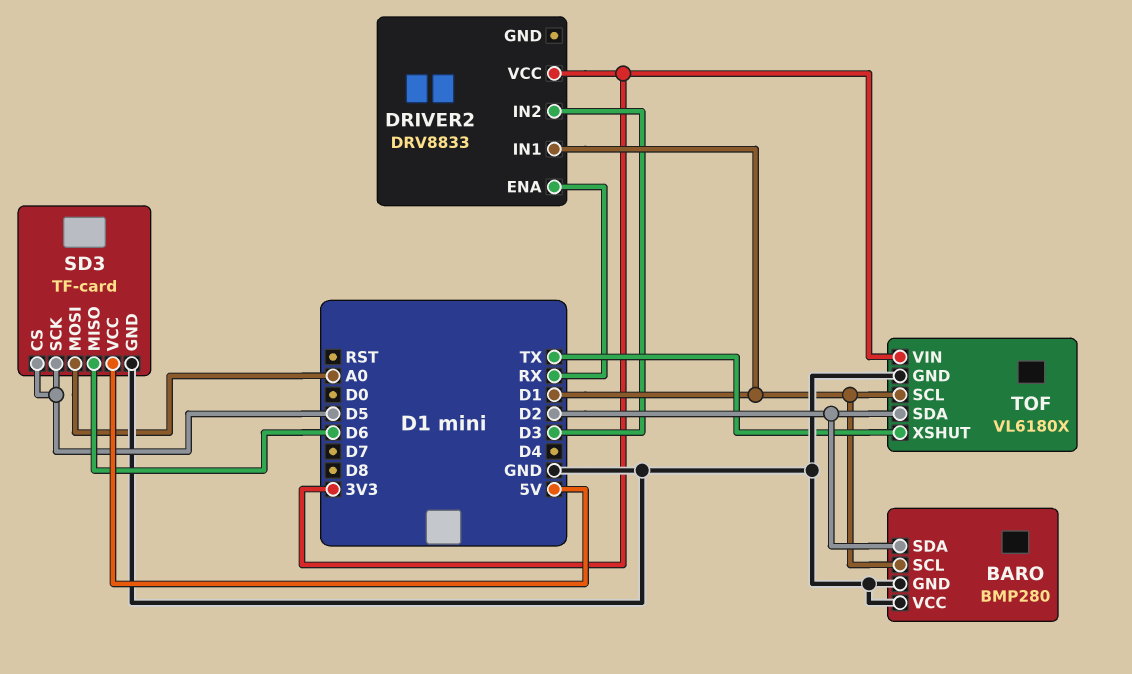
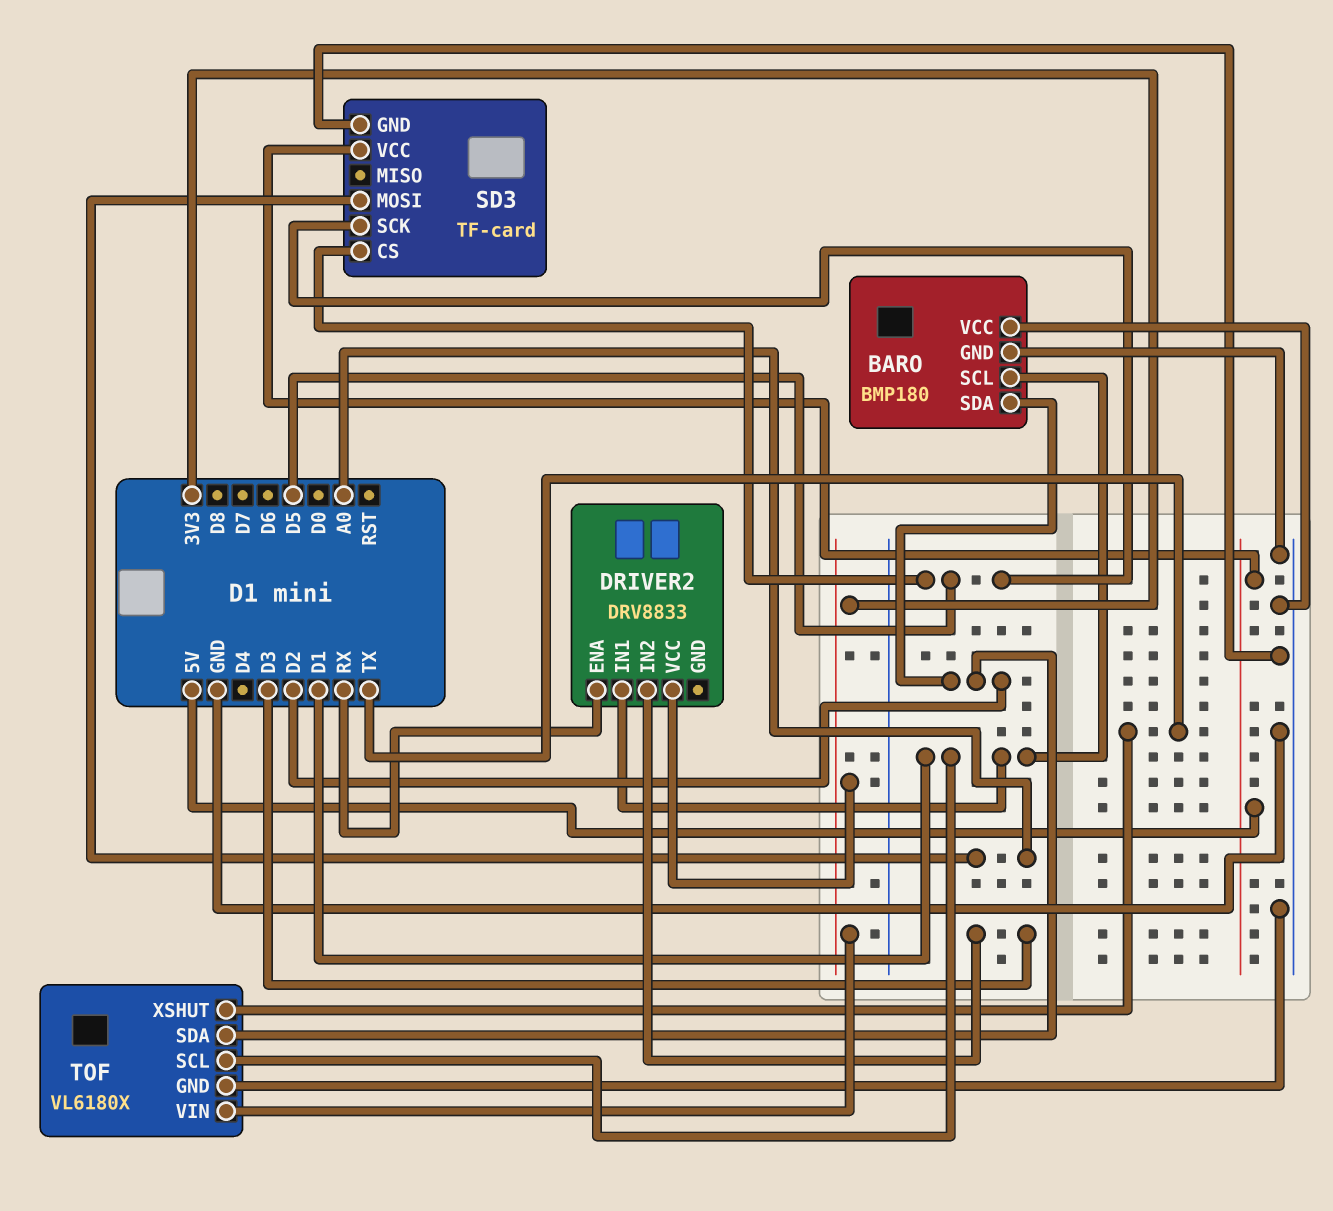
BARO: BMP280 -> BMP180
SD3 pin MISO: D6 -> none

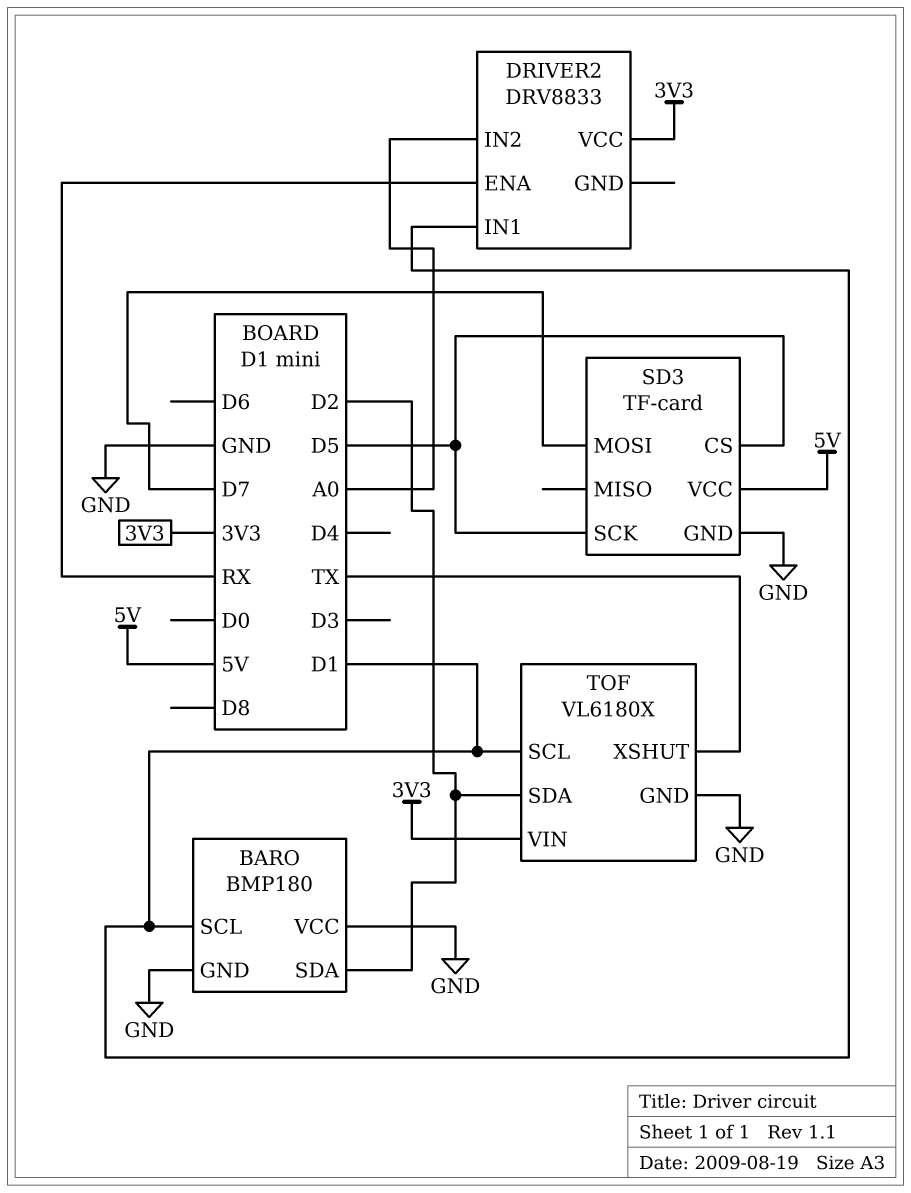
DRIVER2 pin IN2: D3 -> A0
SD3 pin MOSI: A0 -> D7

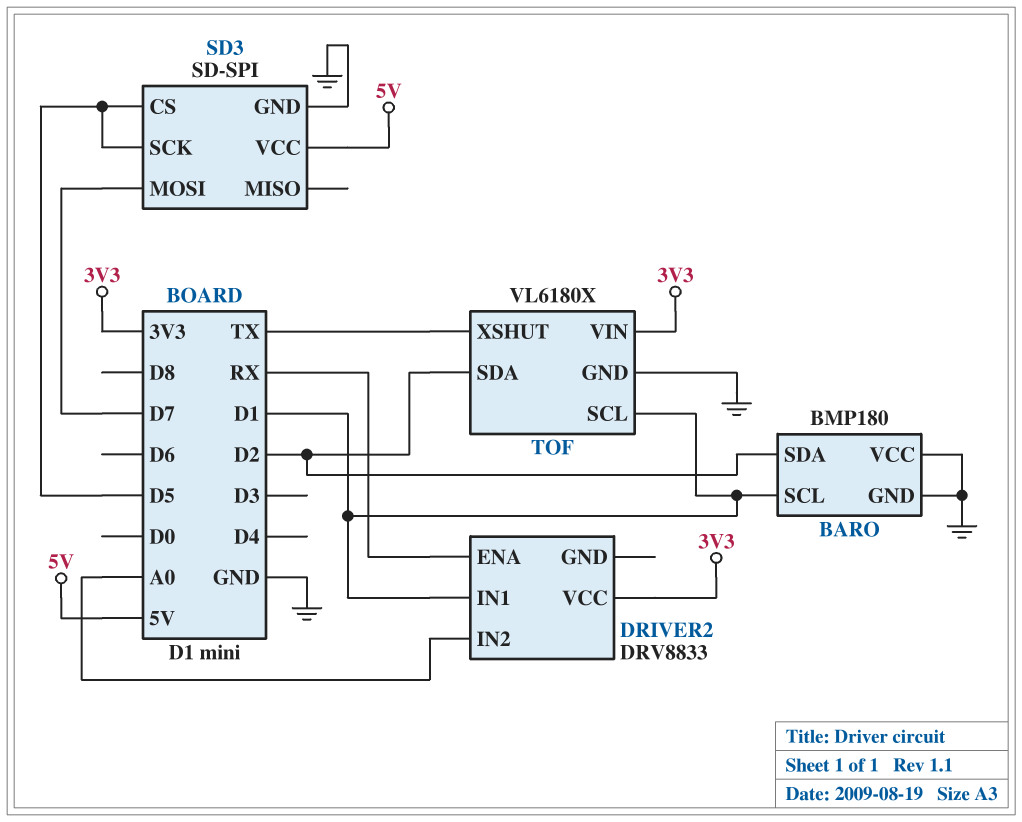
SD3: TF-card -> SD-SPI

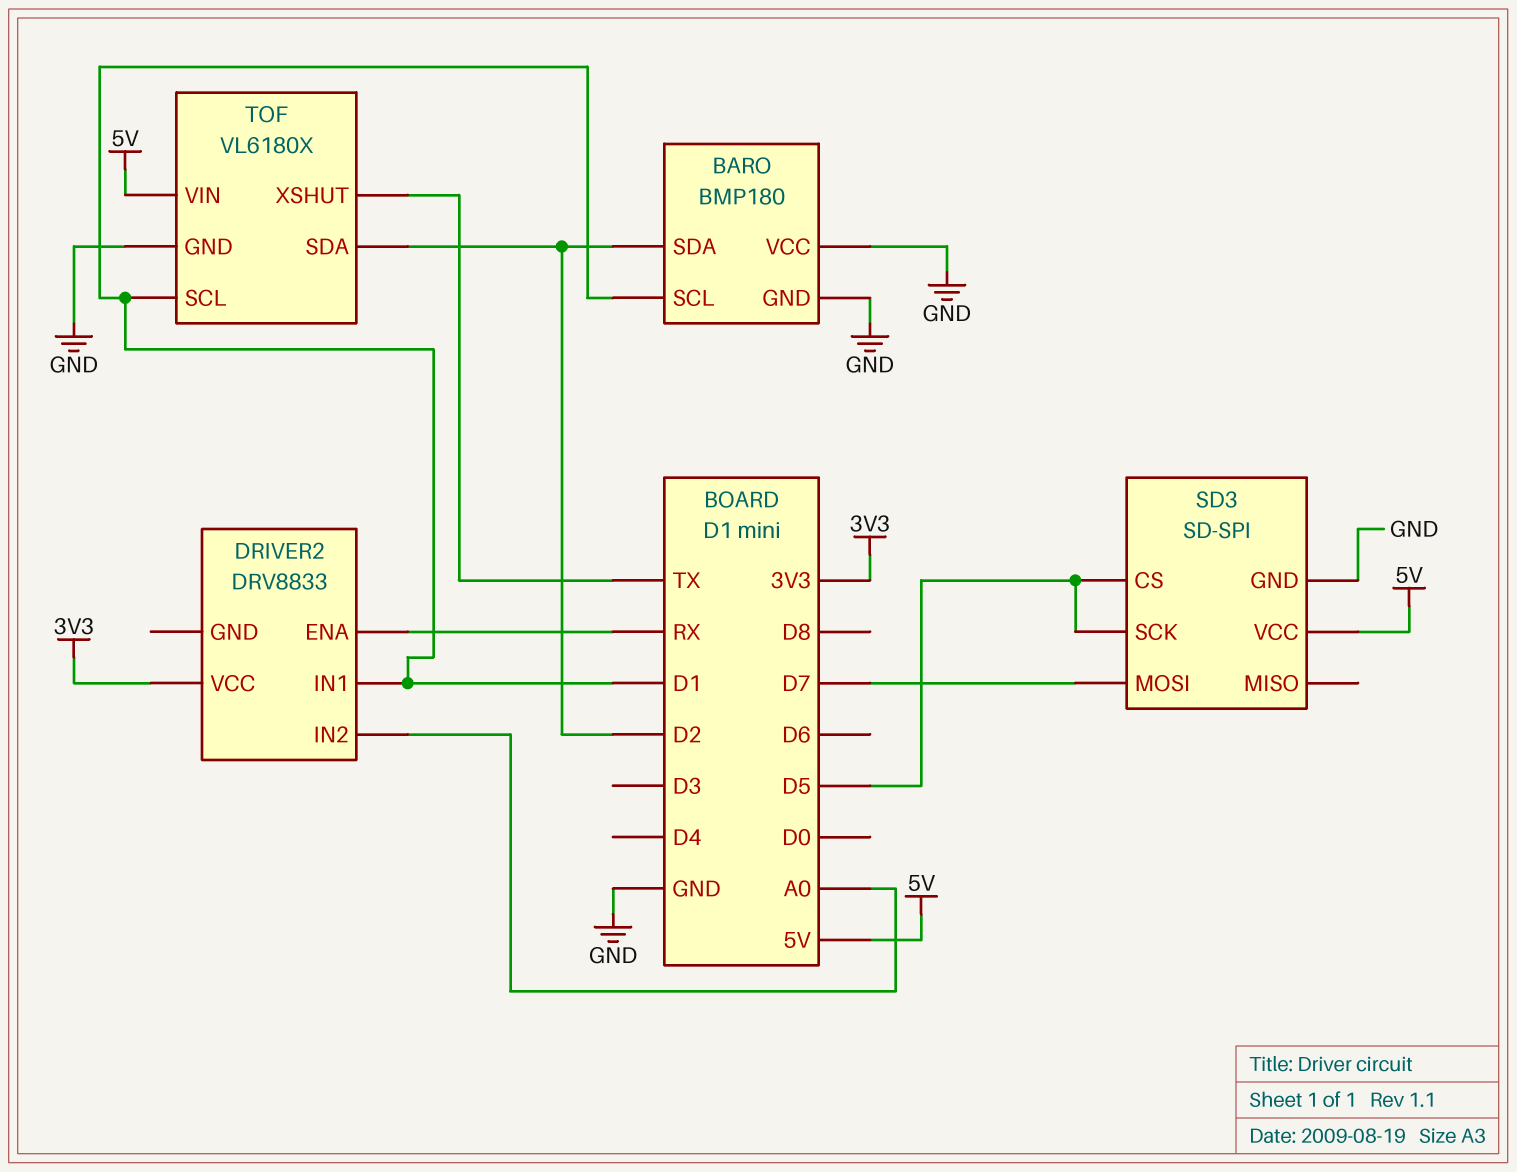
TOF pin VIN: 3V3 -> 5V

